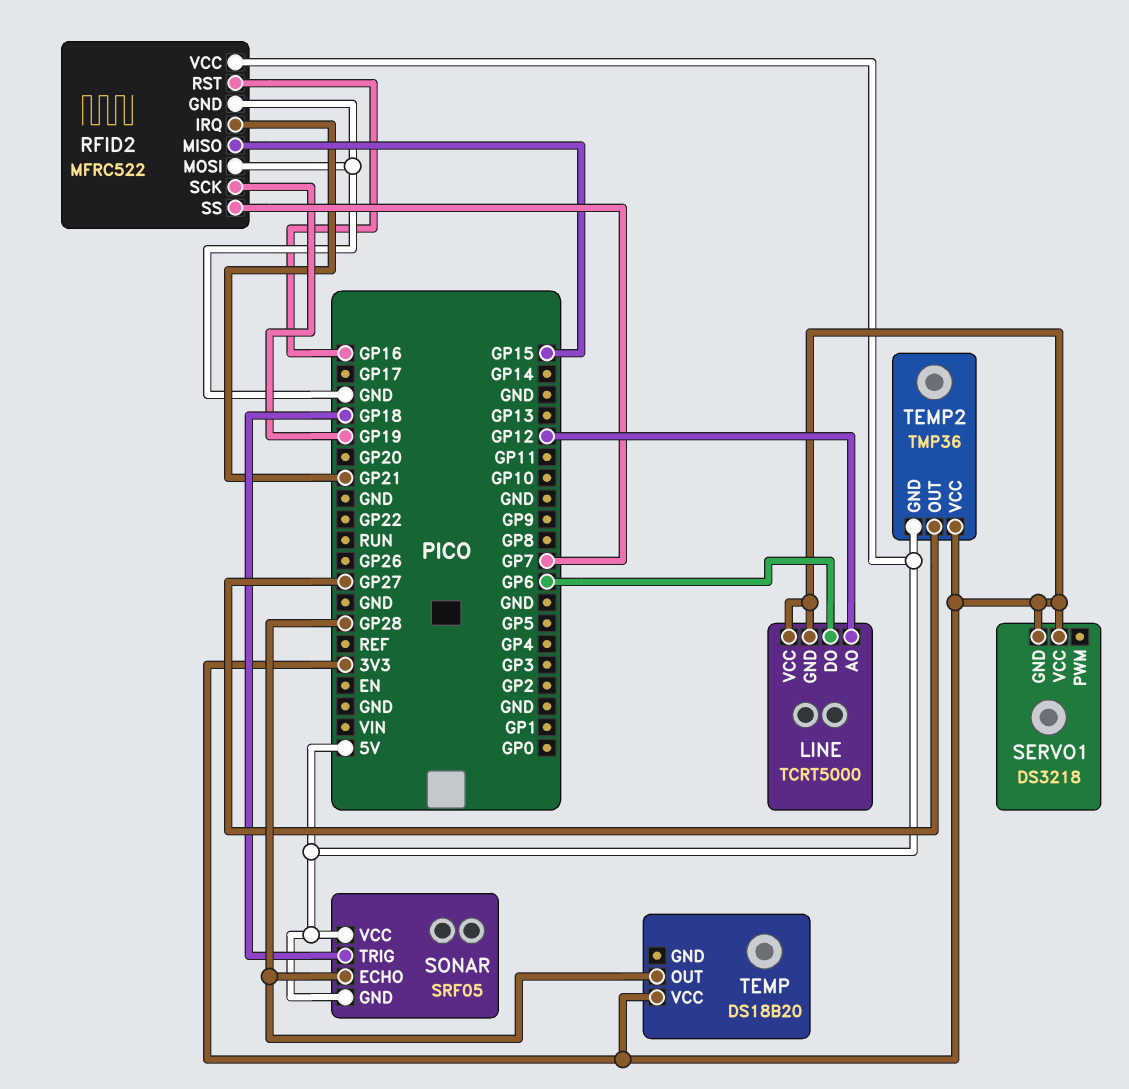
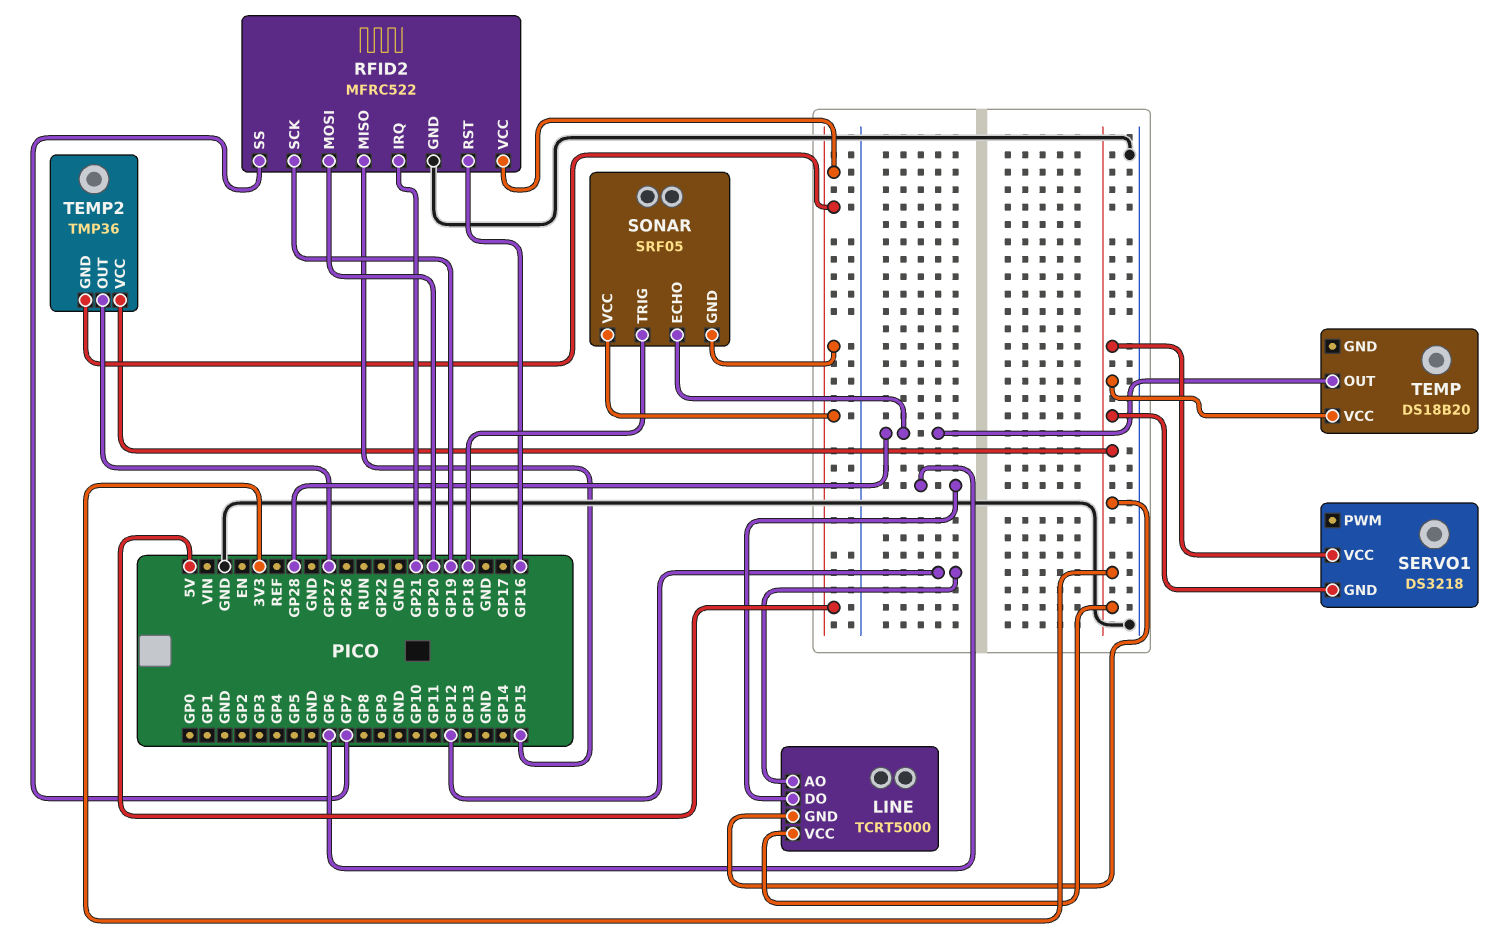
RFID2 pin MOSI: GND -> GP20

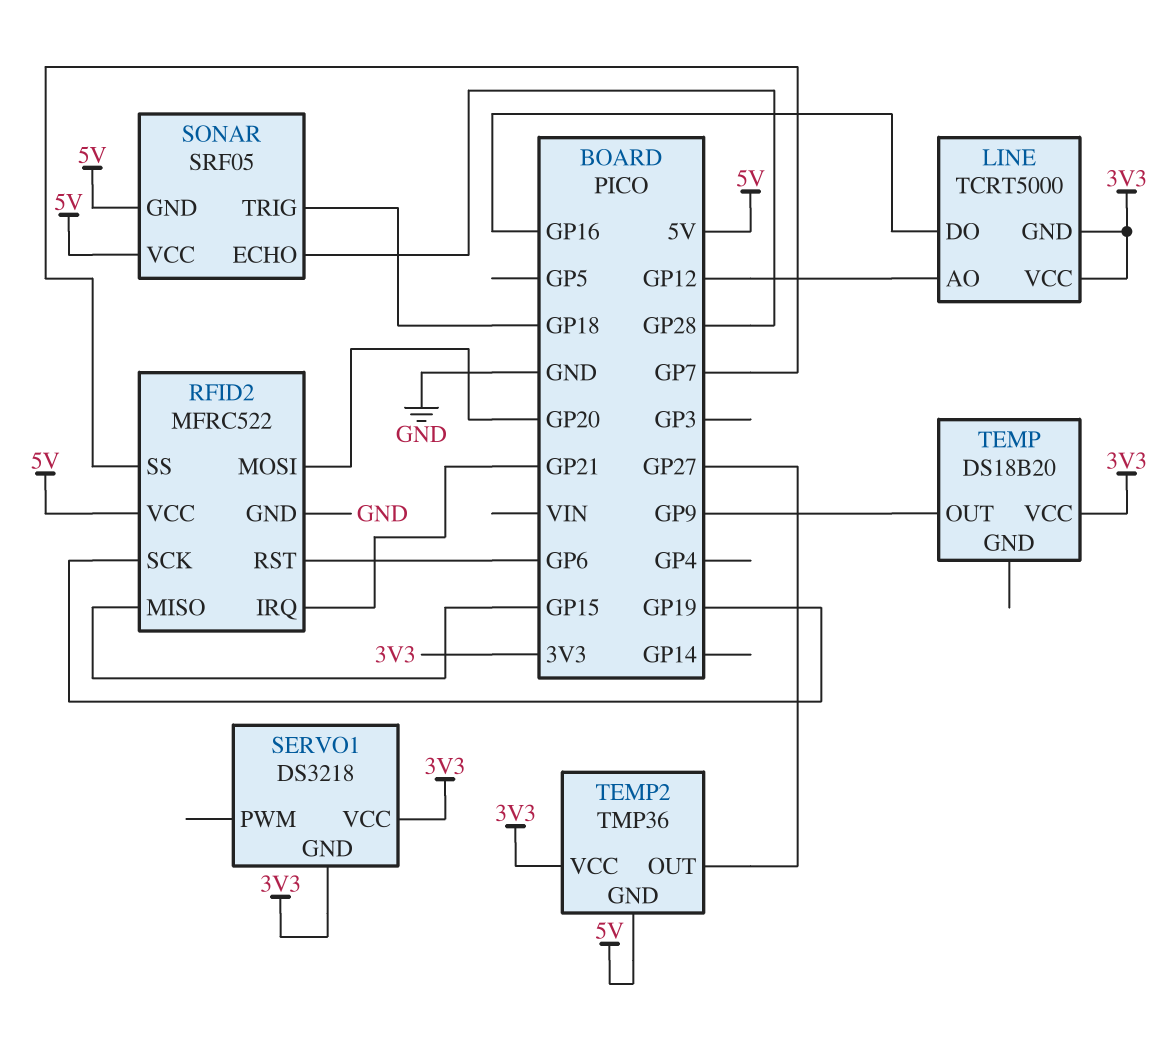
LINE pin DO: GP6 -> GP16
RFID2 pin RST: GP16 -> GP6
TEMP pin OUT: GP28 -> GP9

